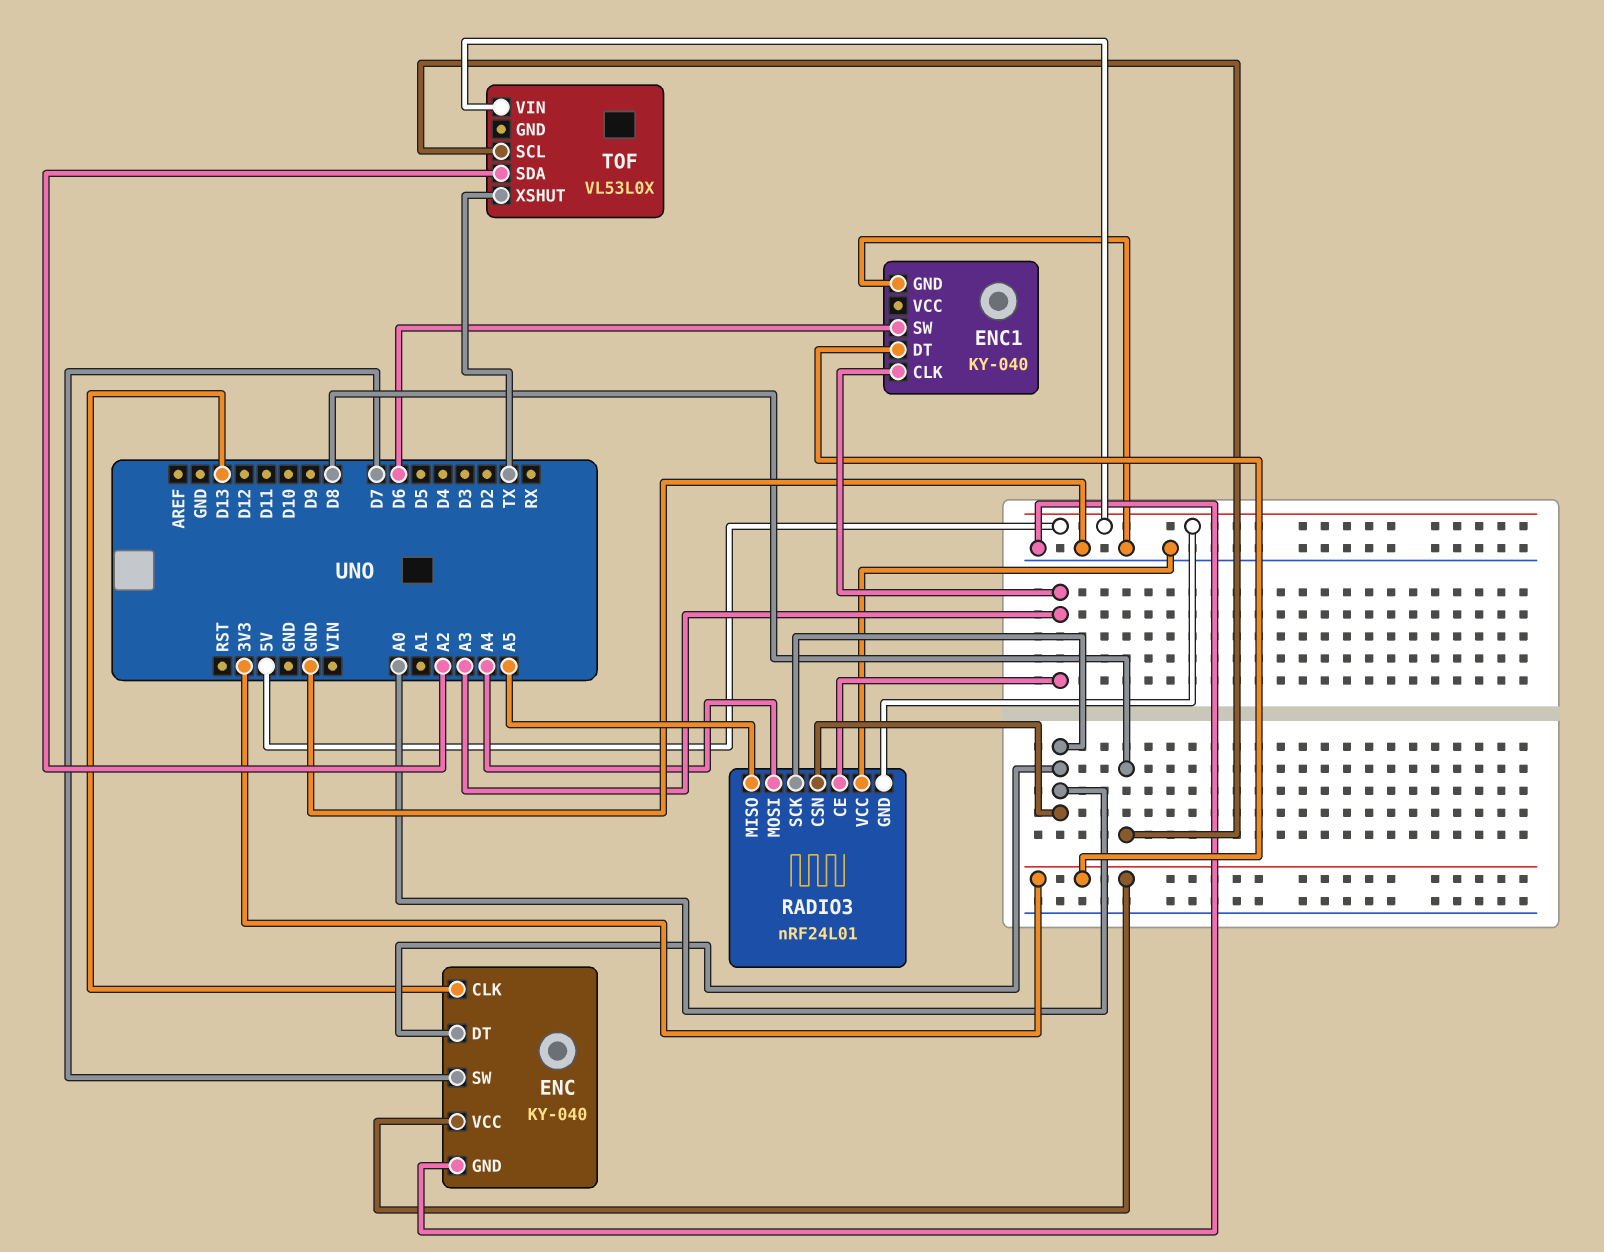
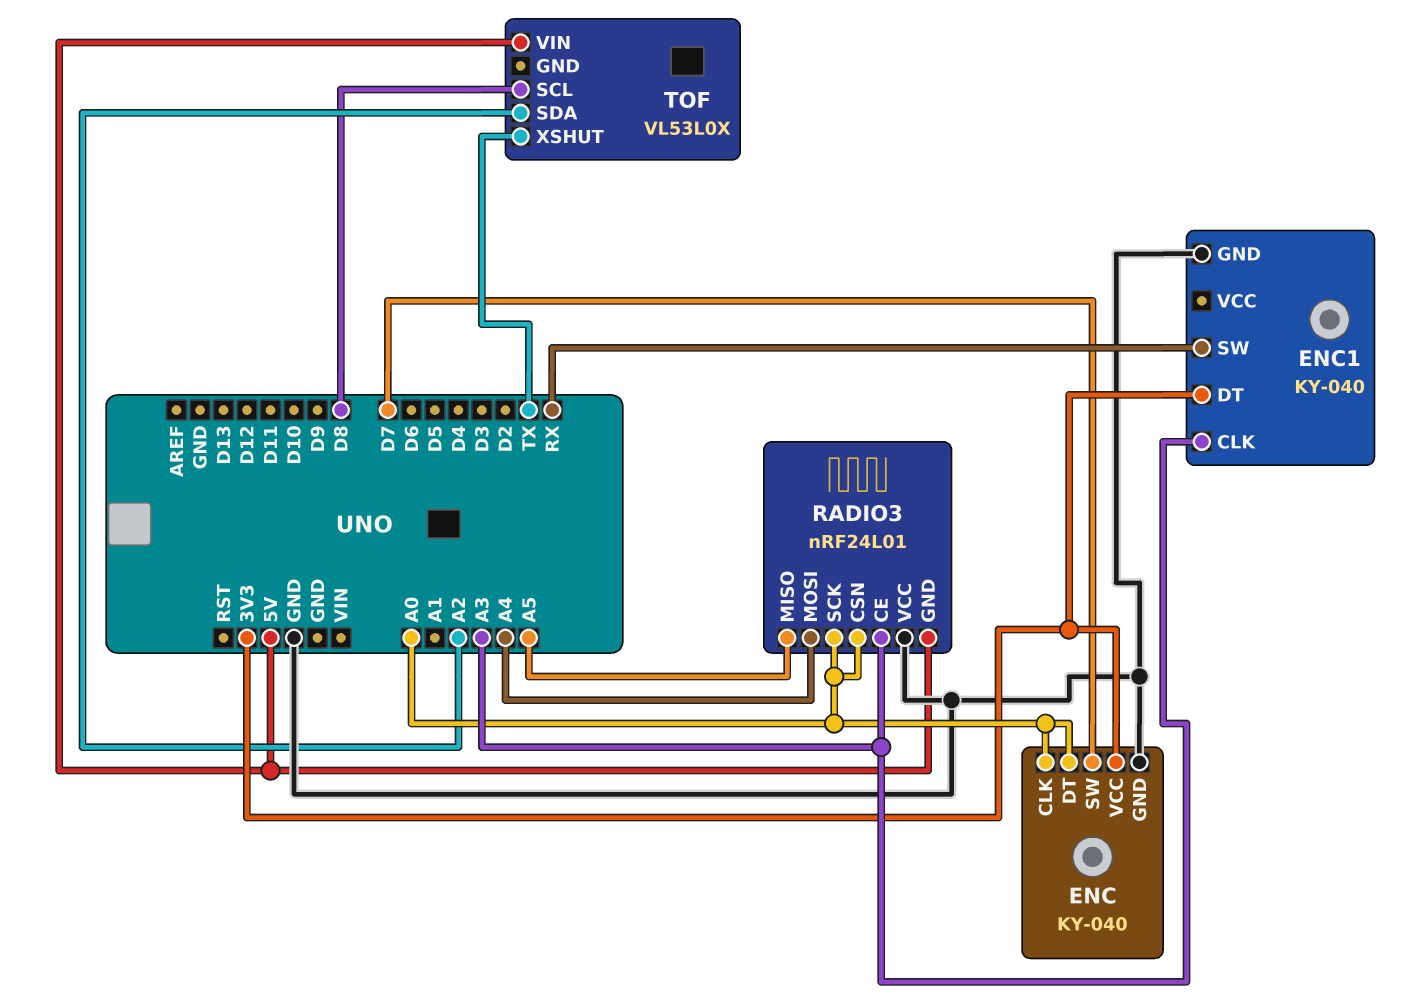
ENC pin CLK: D13 -> A0
ENC1 pin SW: D6 -> RX

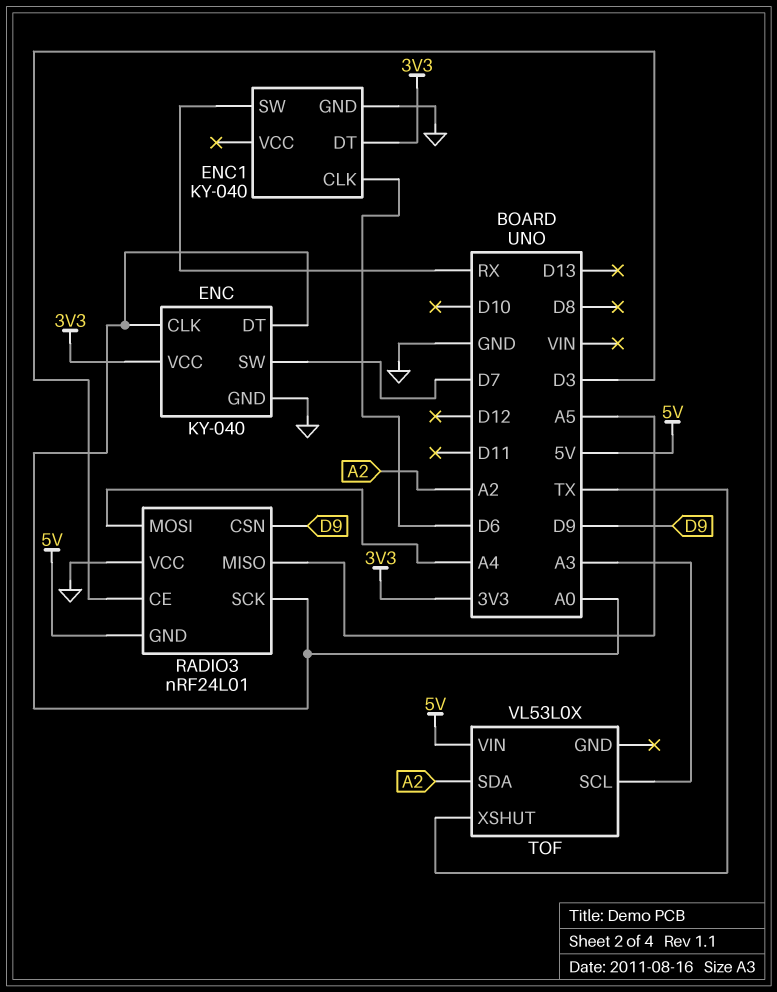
ENC1 pin CLK: A3 -> D6
RADIO3 pin CE: A3 -> D3
RADIO3 pin CSN: A0 -> D9
TOF pin SCL: D8 -> A3

